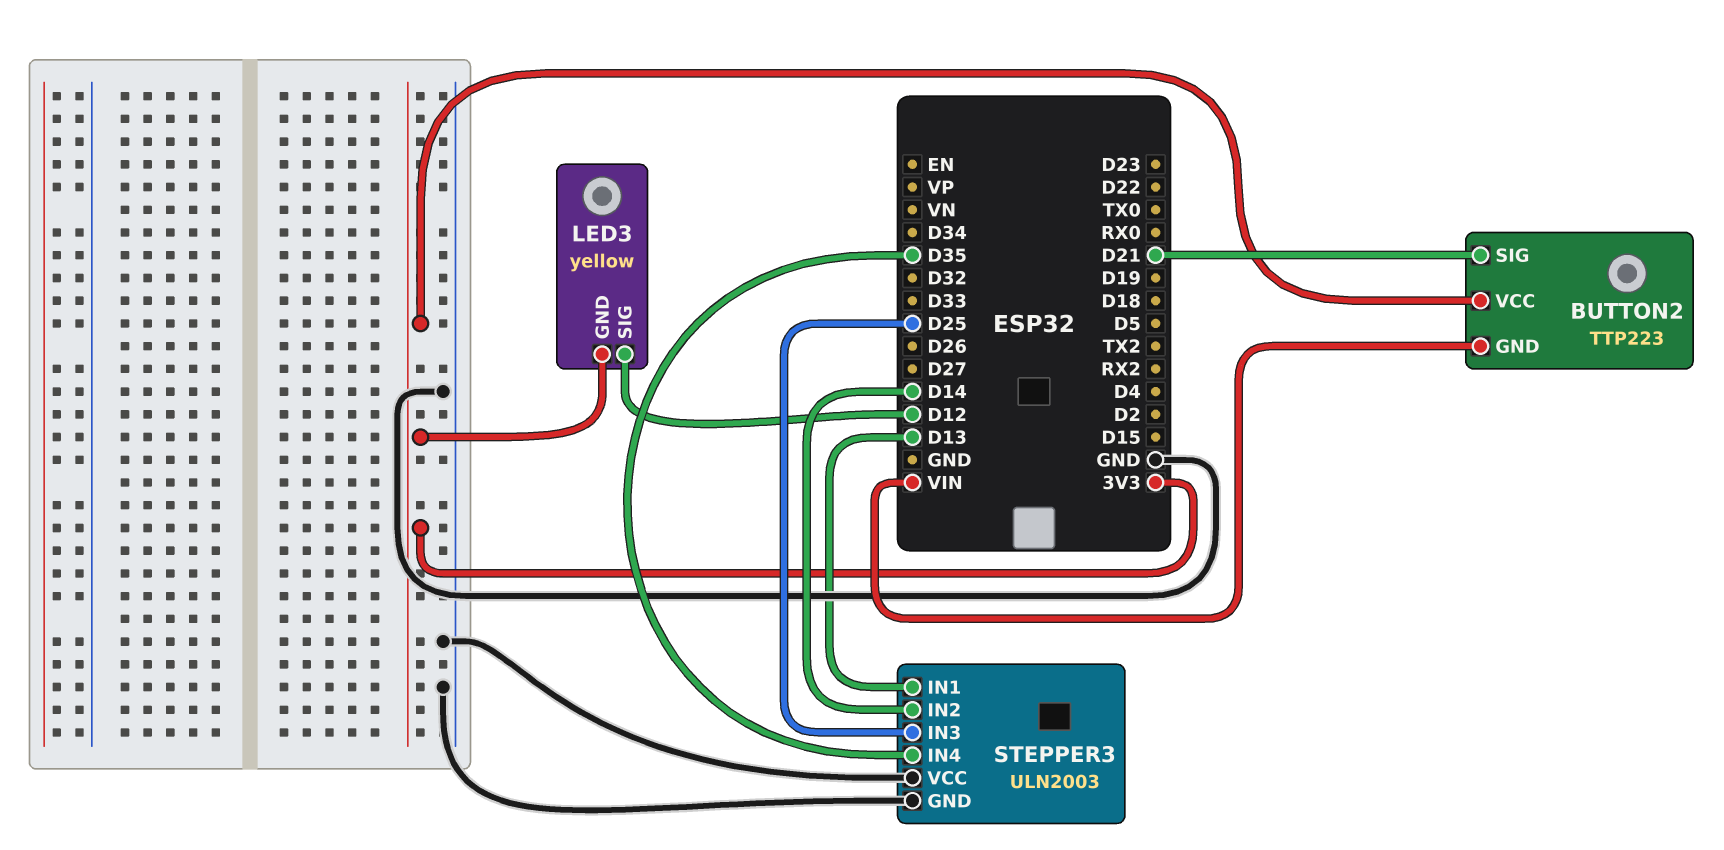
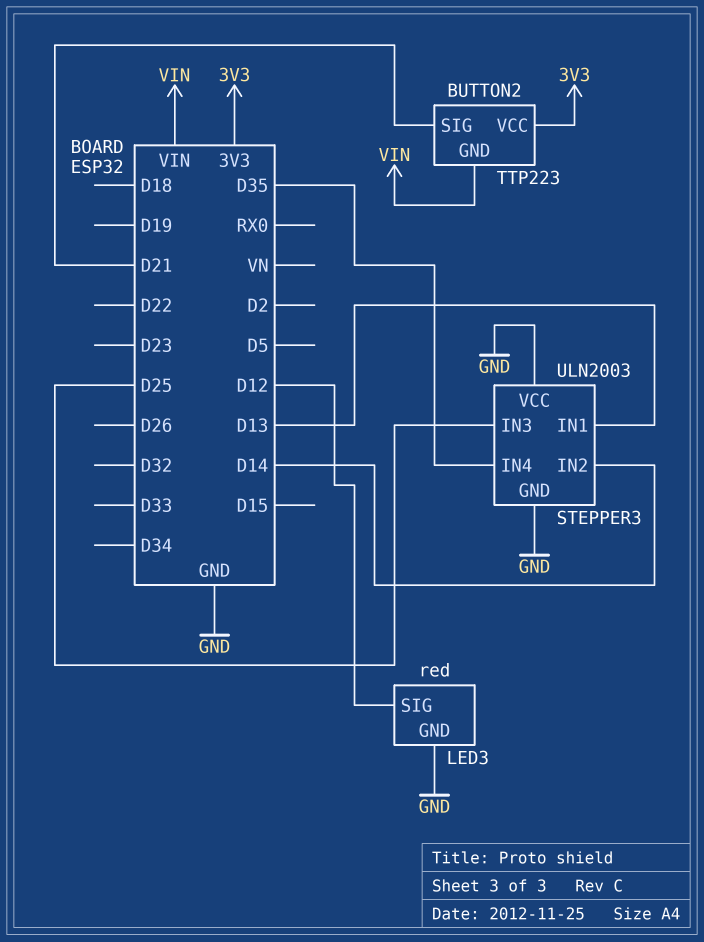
LED3: yellow -> red
LED3 pin GND: 3V3 -> GND

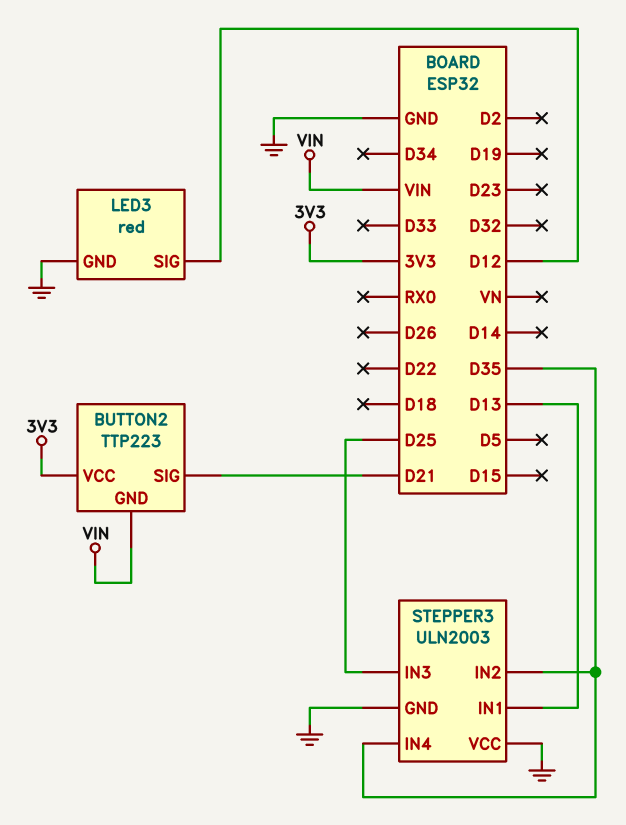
STEPPER3 pin IN2: D14 -> D35

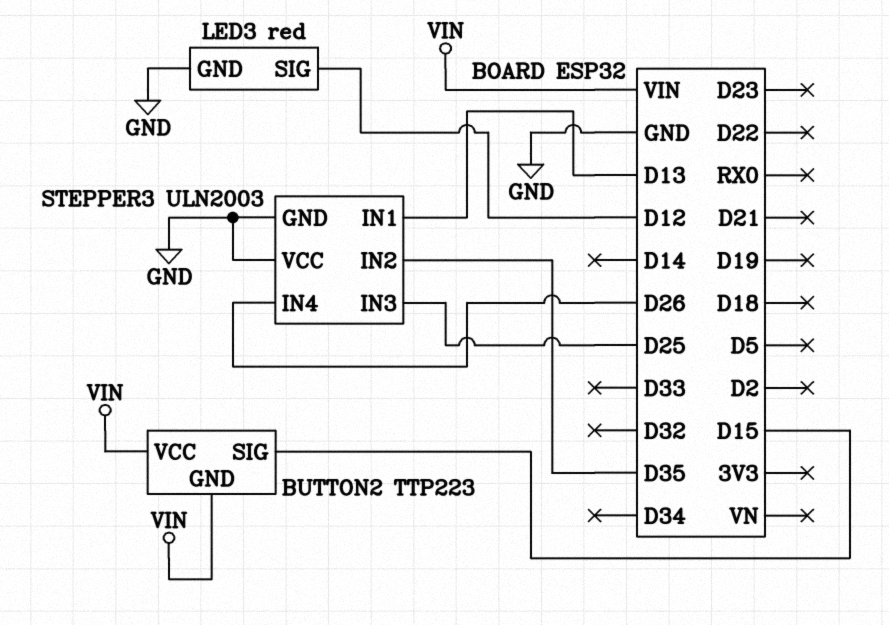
BUTTON2 pin SIG: D21 -> D15
BUTTON2 pin VCC: 3V3 -> VIN
STEPPER3 pin IN4: D35 -> D26

